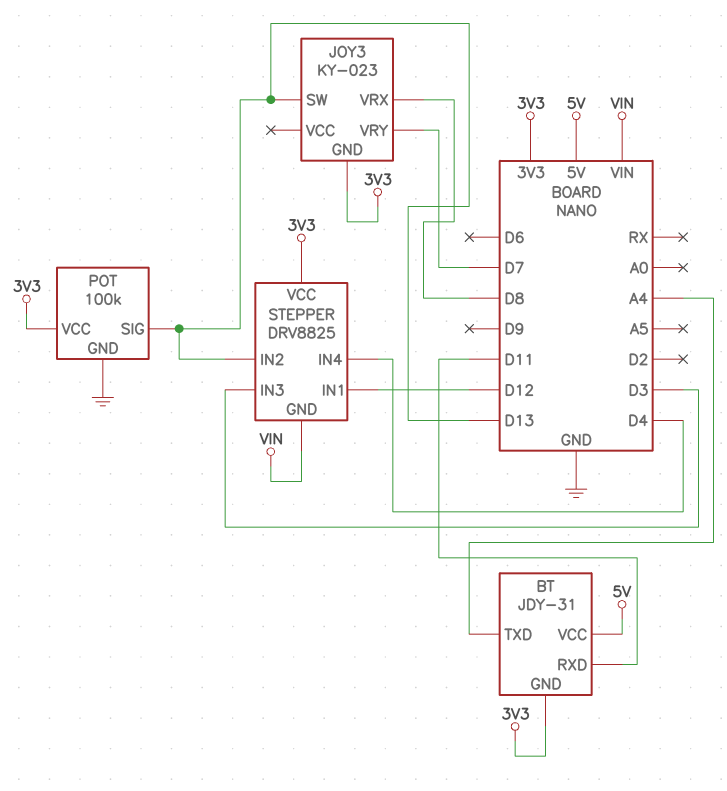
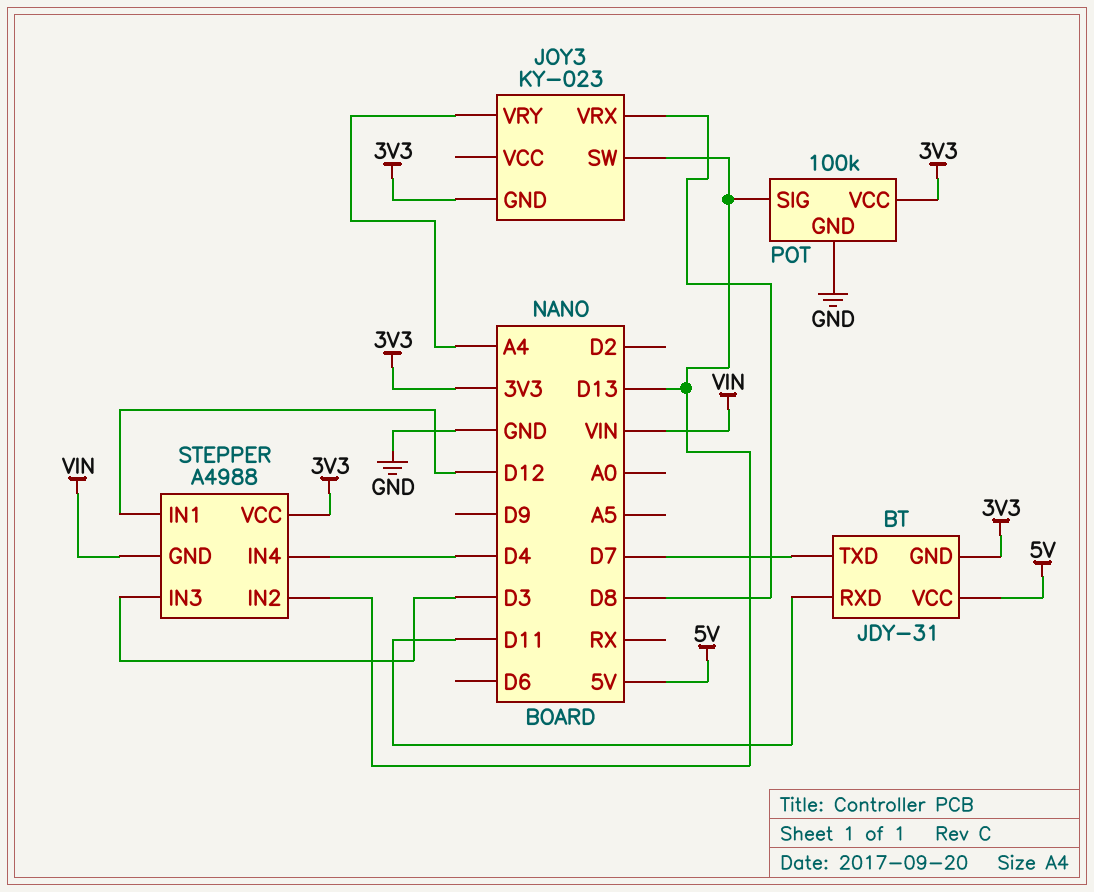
BT pin TXD: A4 -> D7
JOY3 pin VRY: D7 -> A4
STEPPER: DRV8825 -> A4988

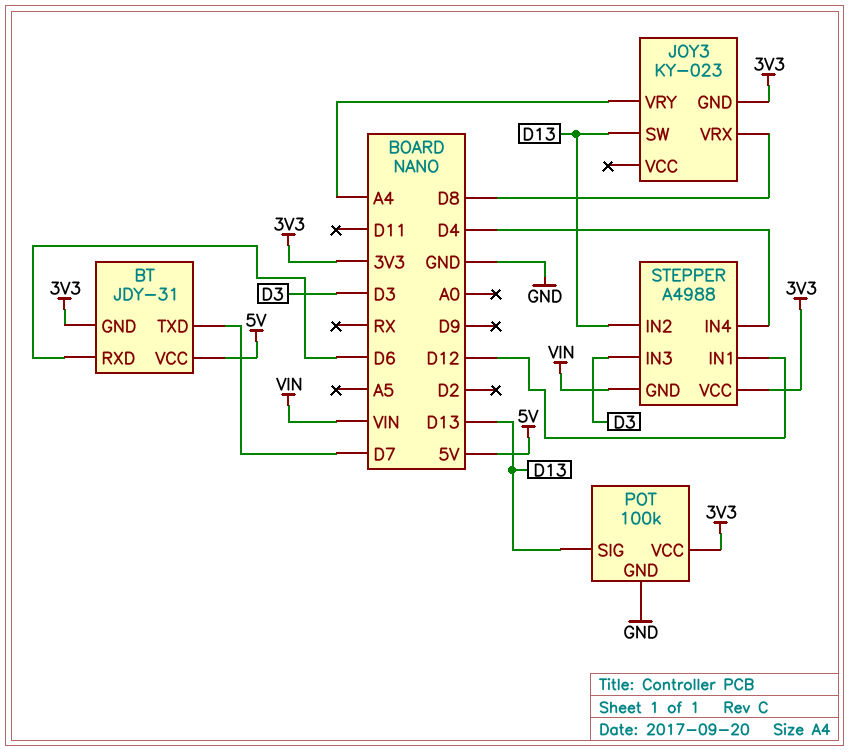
BT pin RXD: D11 -> D6

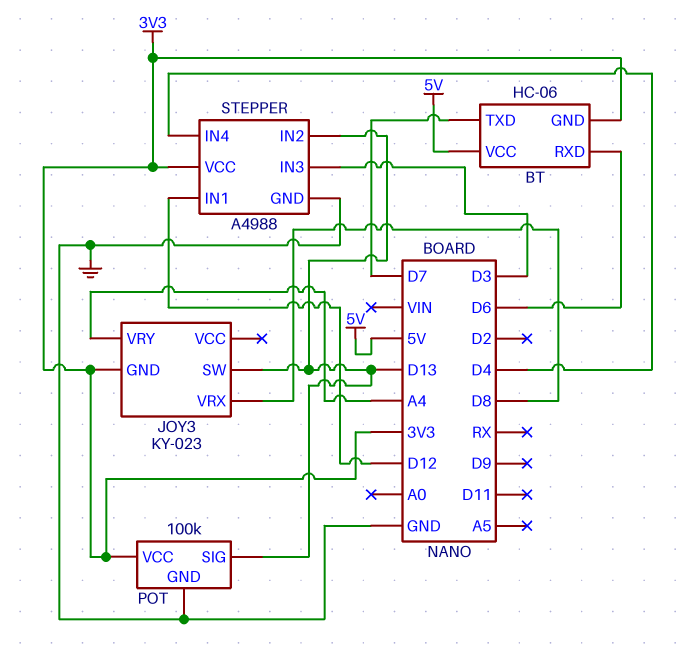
BT: JDY-31 -> HC-06
STEPPER pin GND: VIN -> GND

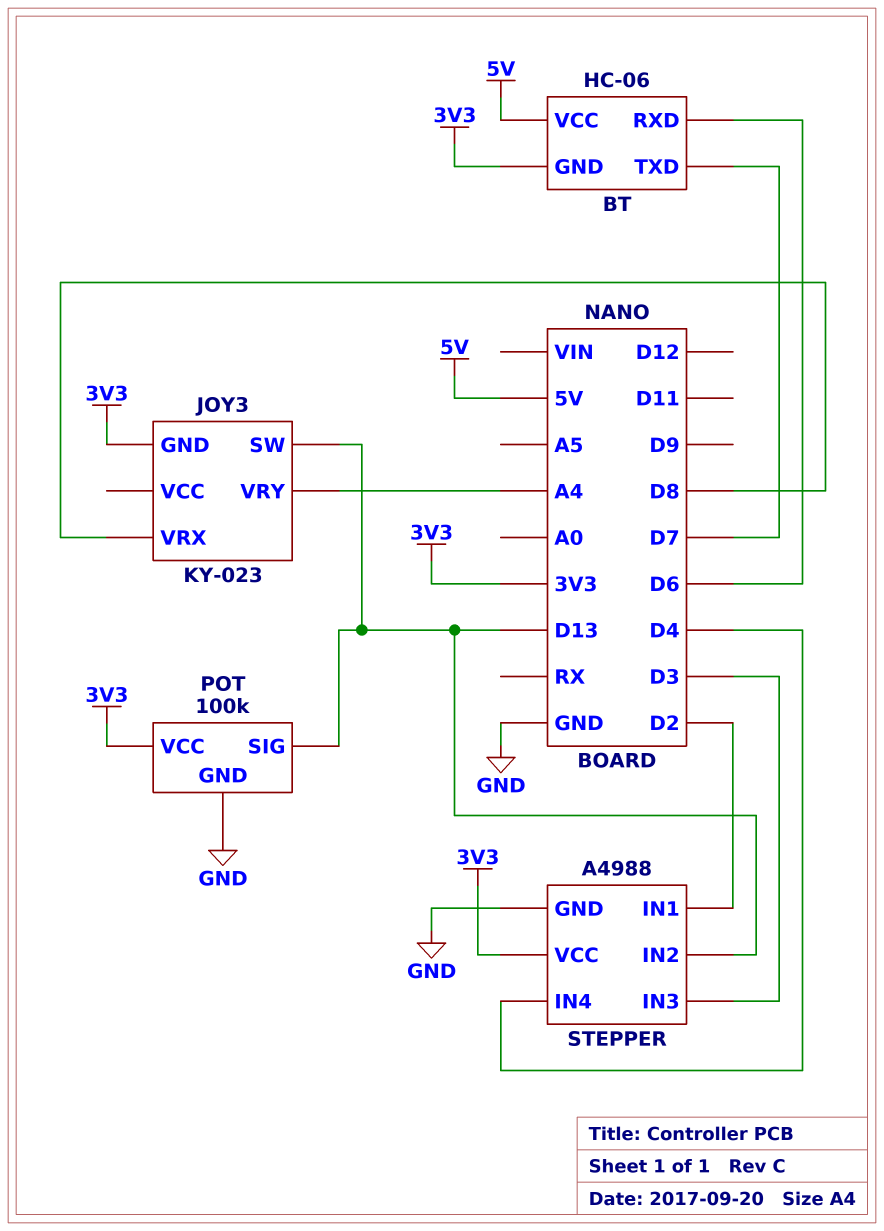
STEPPER pin IN1: D12 -> D2

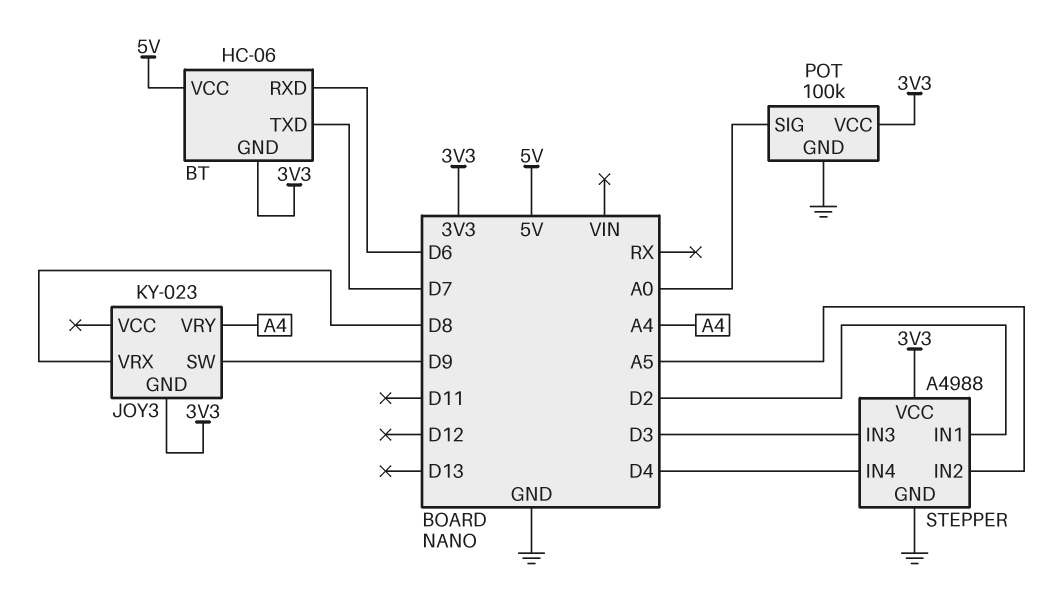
JOY3 pin SW: D13 -> D9
POT pin SIG: D13 -> A0
STEPPER pin IN2: D13 -> A5

